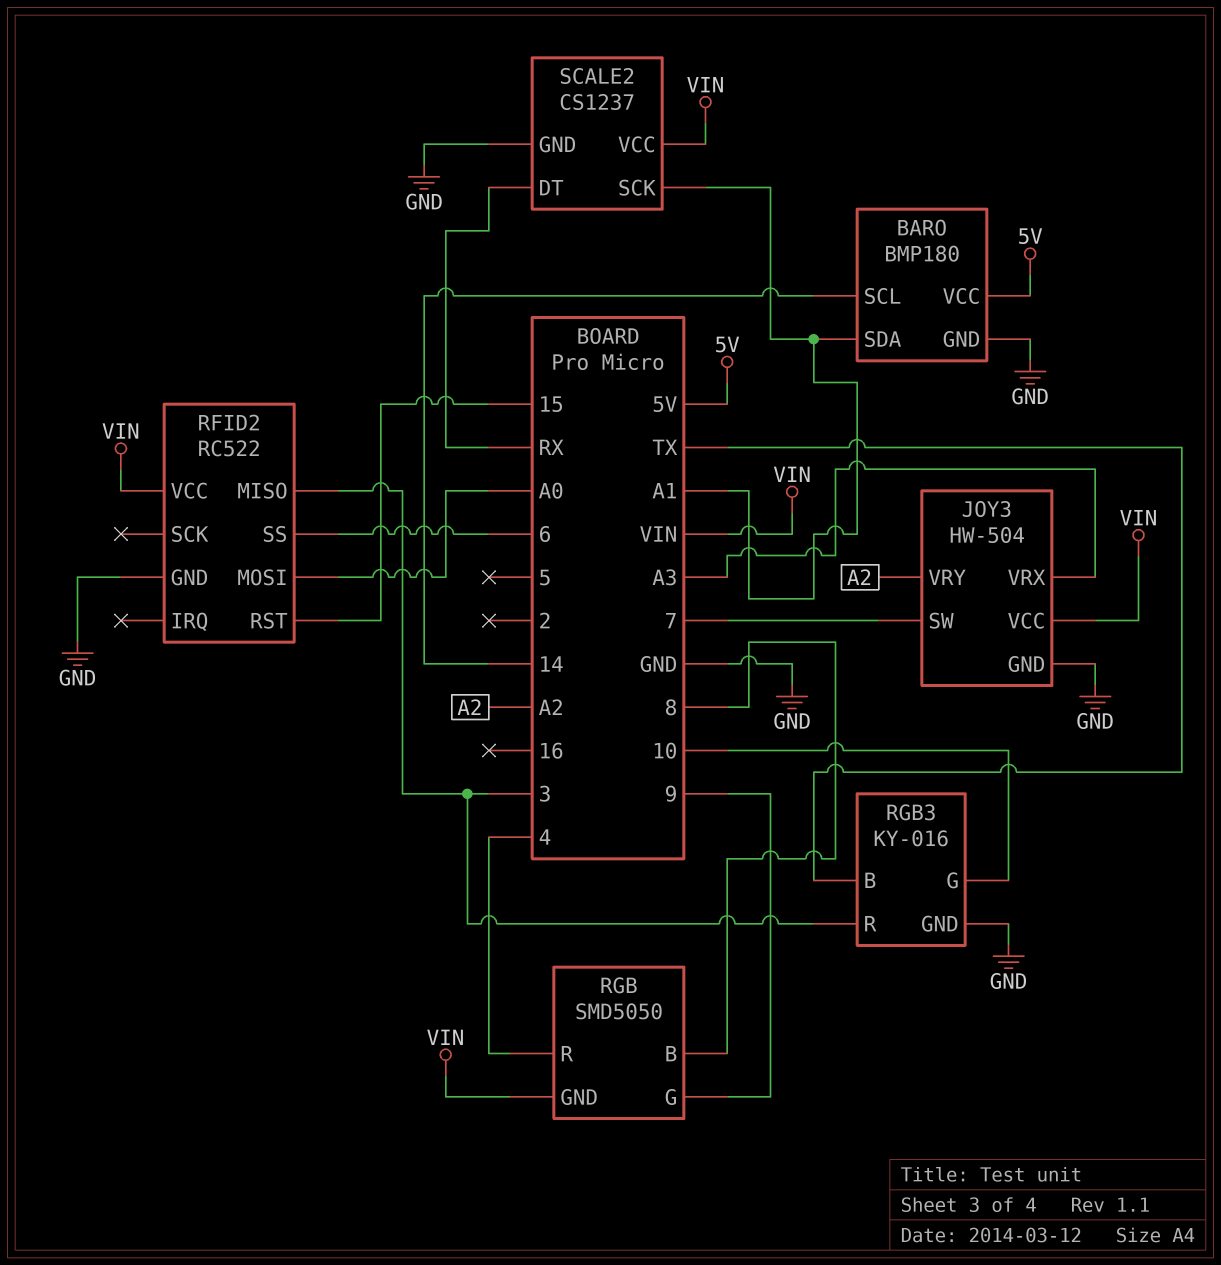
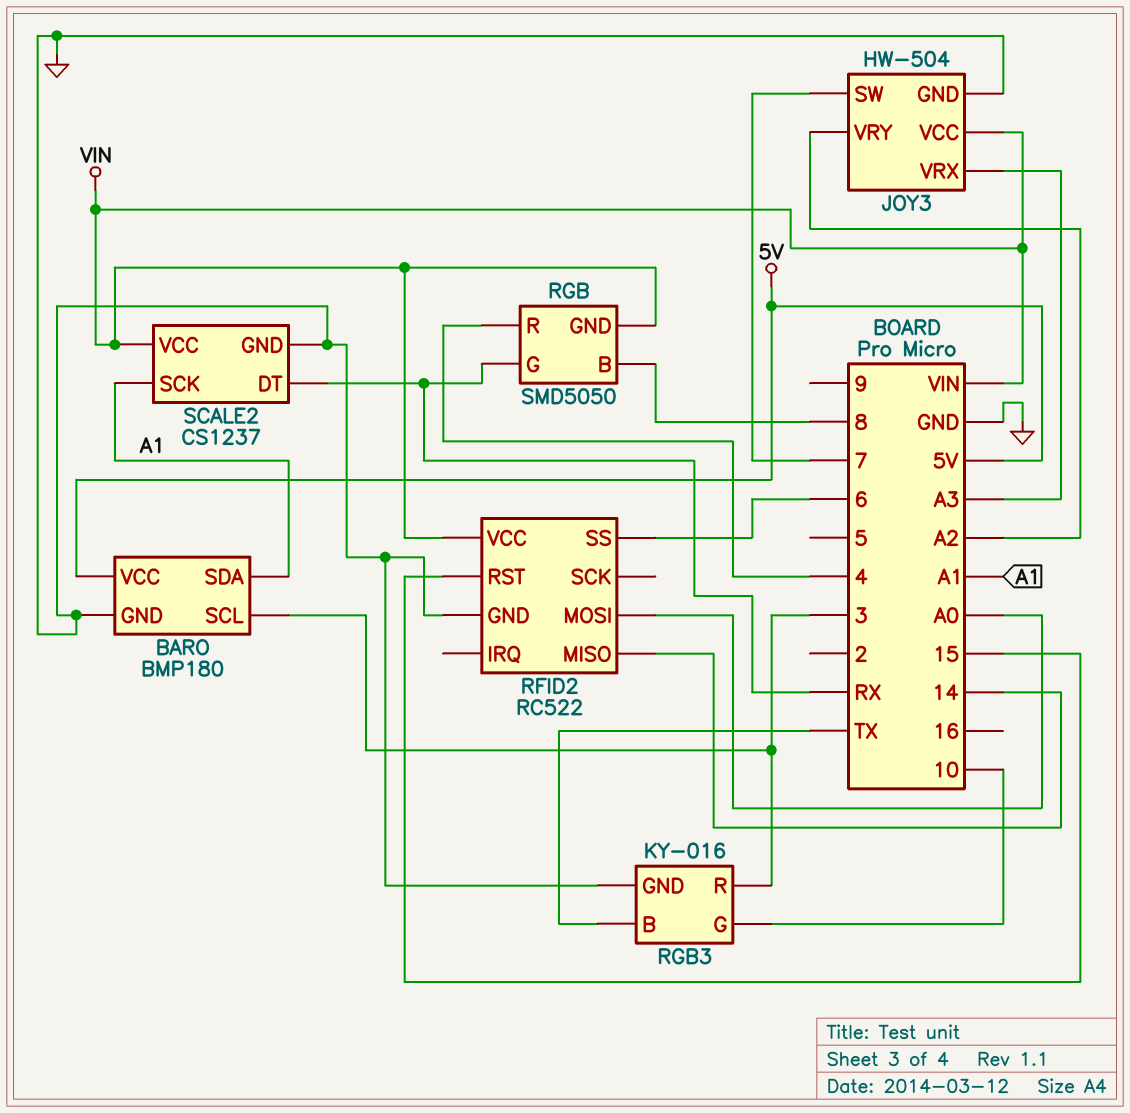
BARO pin SCL: 14 -> 3
RFID2 pin MISO: 3 -> 14
RGB pin G: 9 -> RX

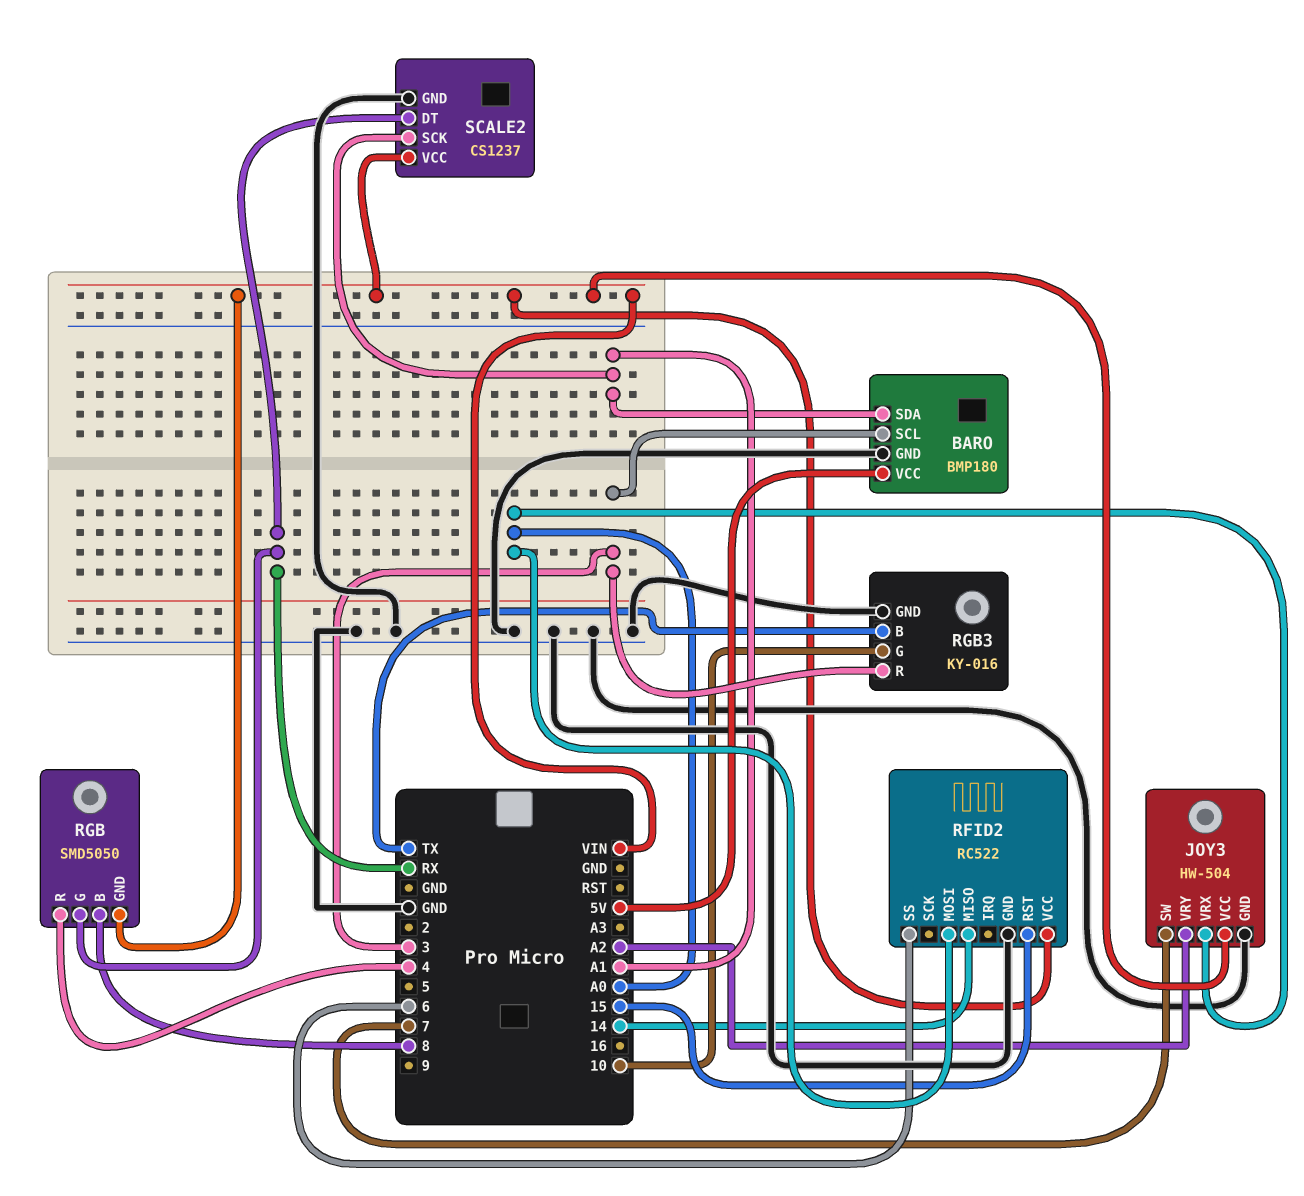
JOY3 pin VRX: A3 -> A0

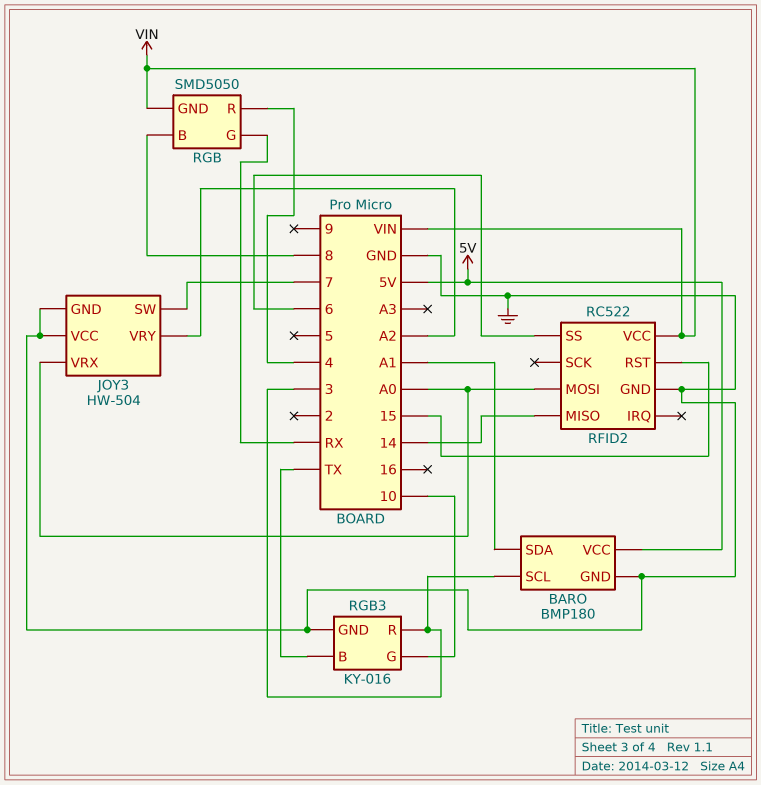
JOY3 pin VCC: VIN -> GND
SCALE2: CS1237 -> none
SCALE2 pin DT: RX -> none
SCALE2 pin GND: GND -> none
SCALE2 pin SCK: A1 -> none
SCALE2 pin VCC: VIN -> none

